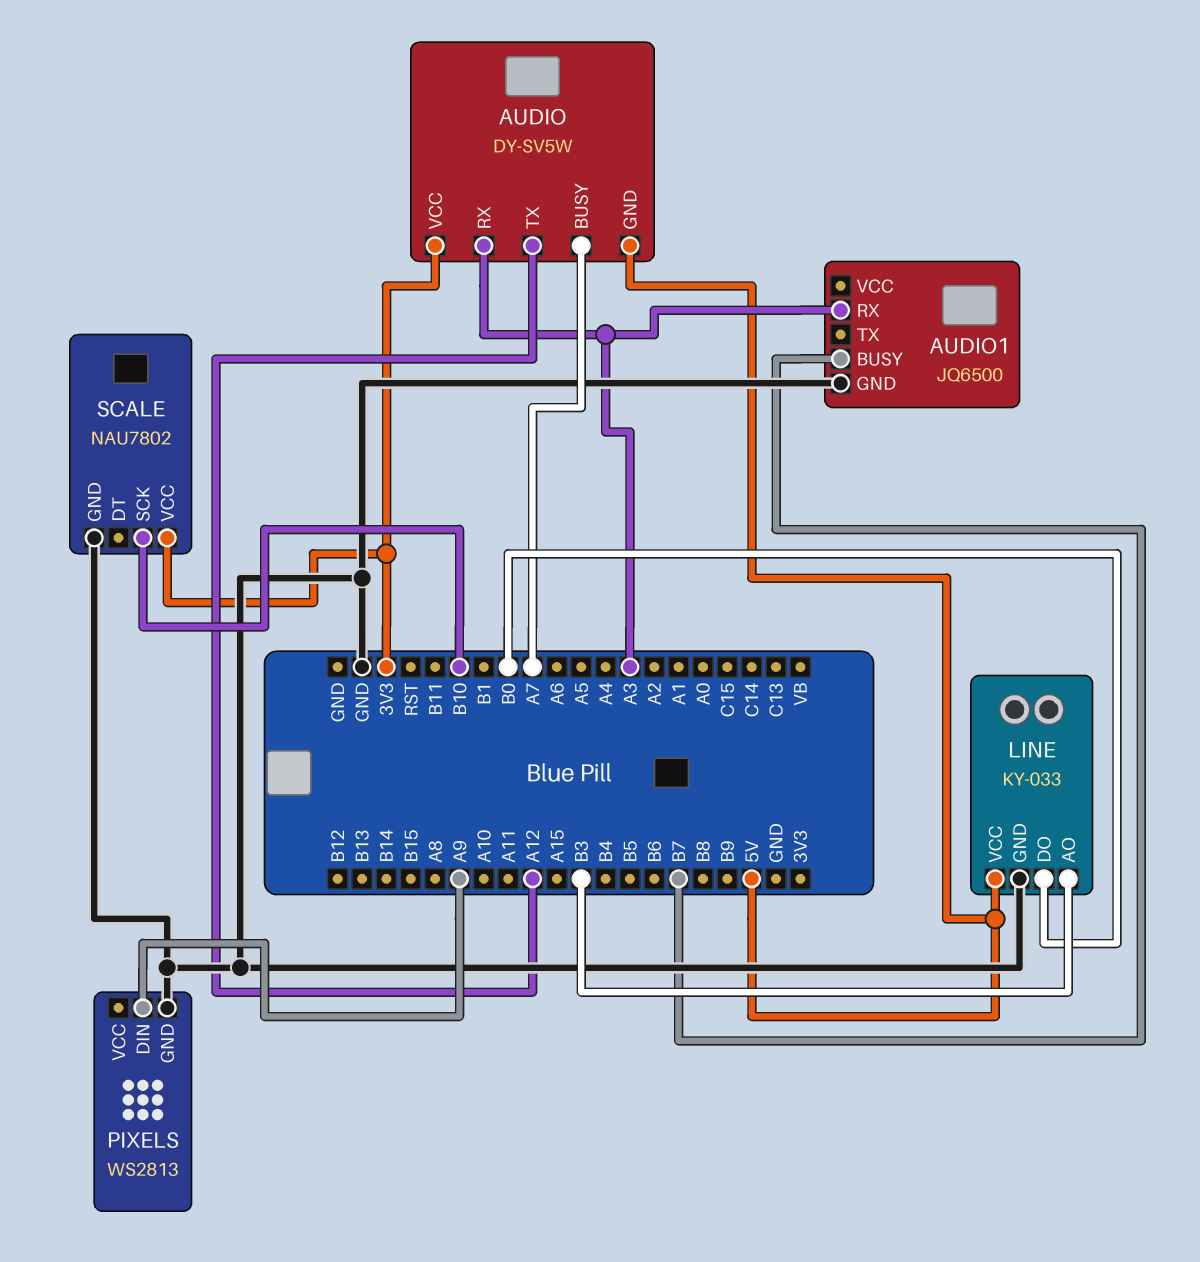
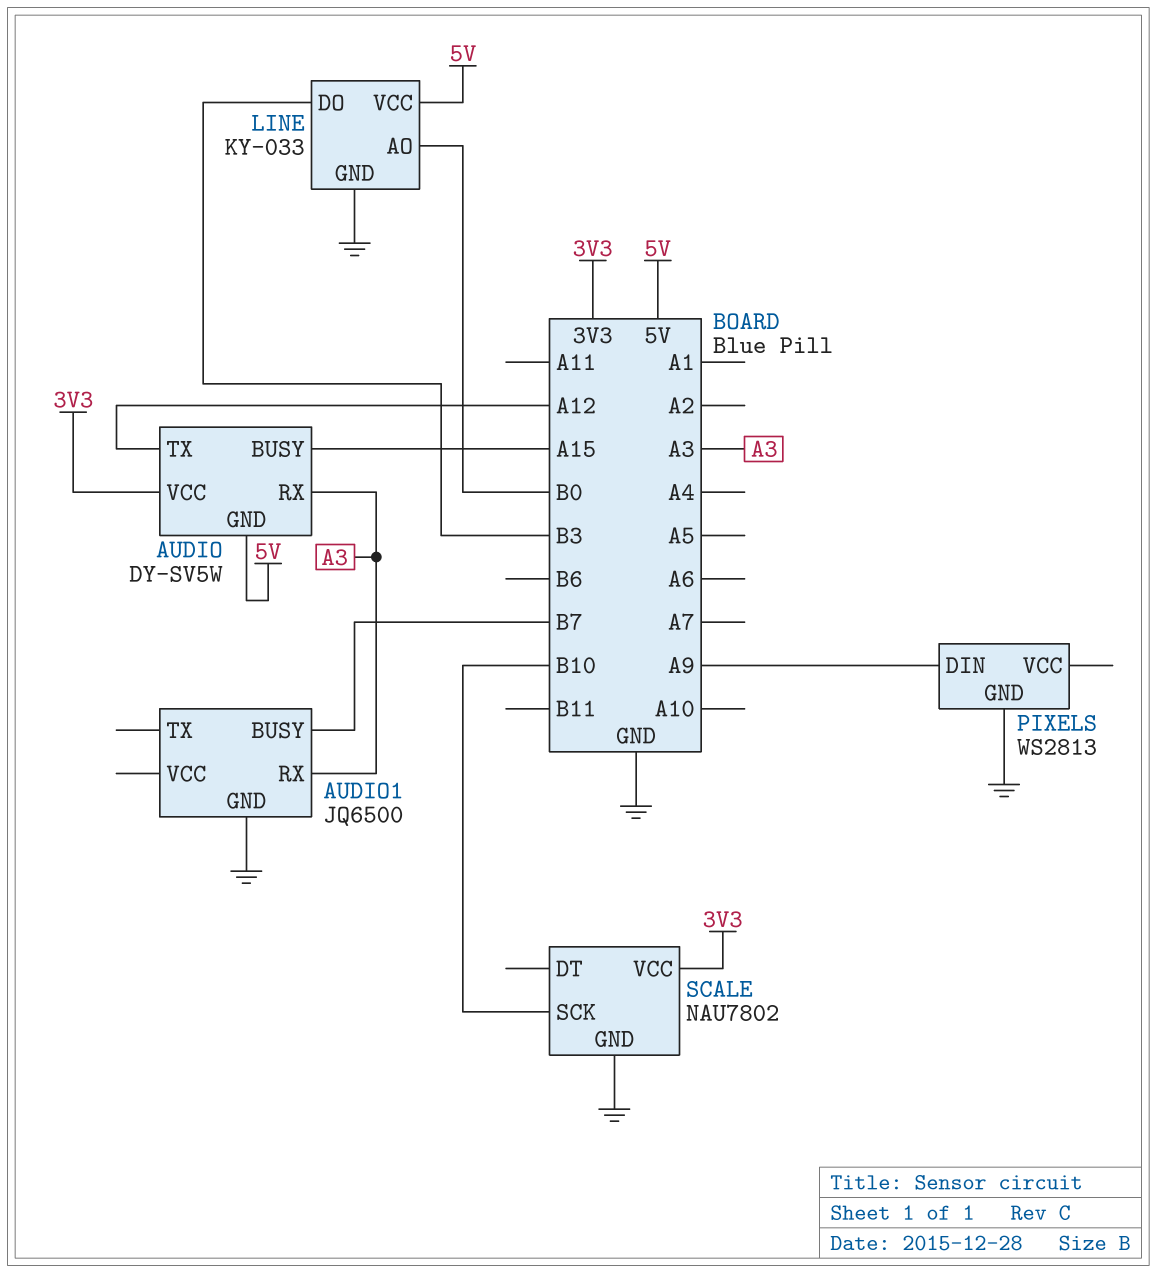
AUDIO pin BUSY: A7 -> A15
LINE pin AO: B3 -> B0
LINE pin DO: B0 -> B3

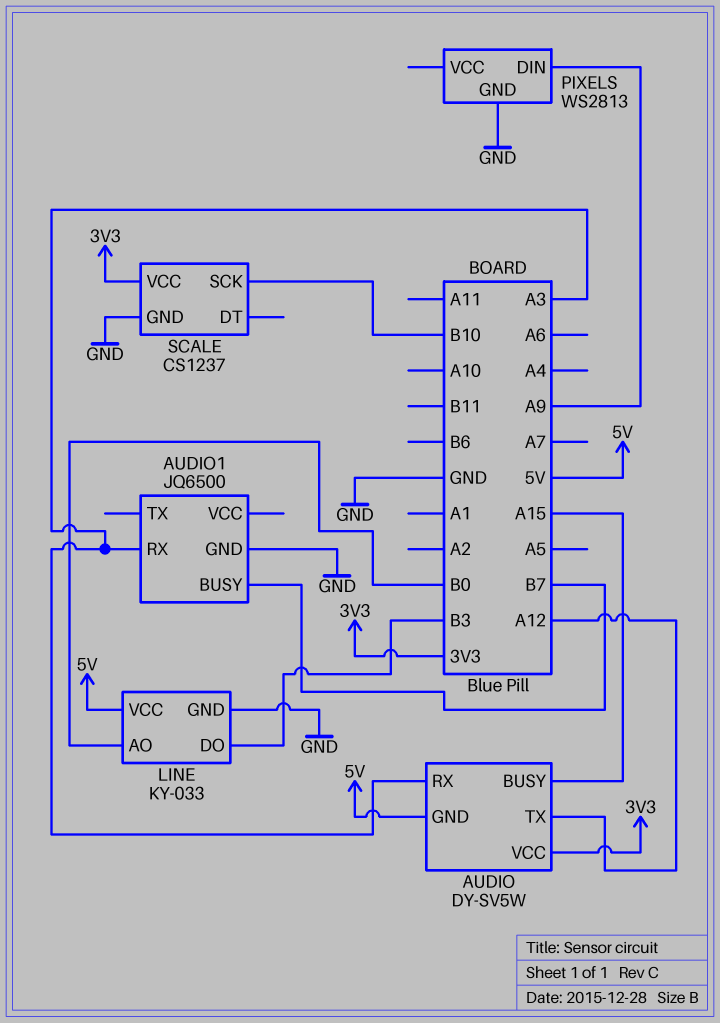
SCALE: NAU7802 -> CS1237

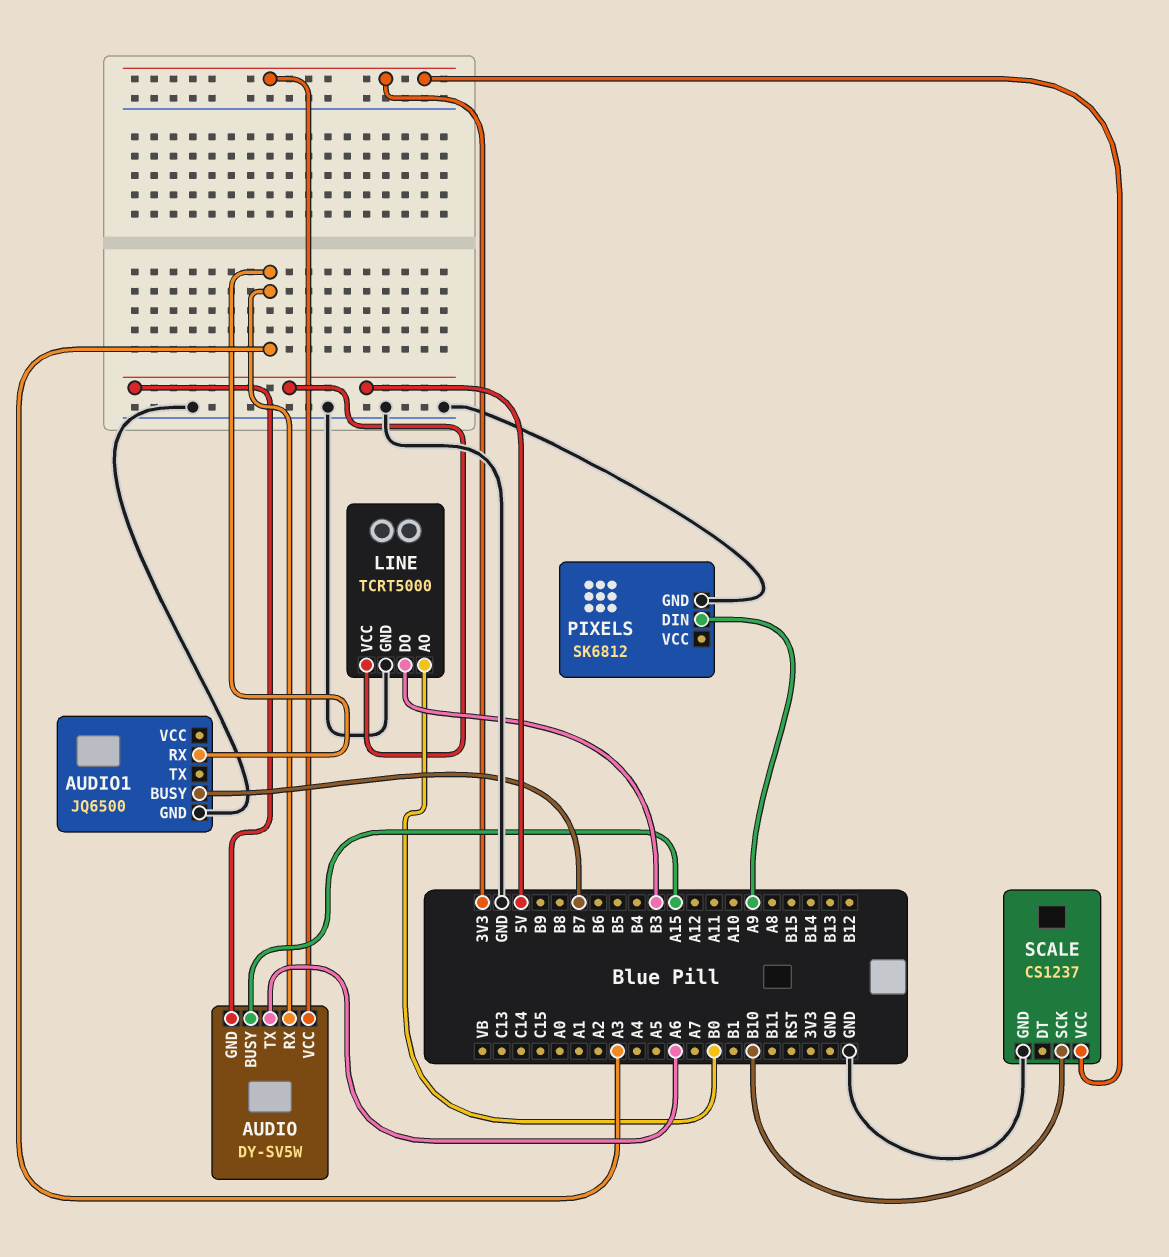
AUDIO pin TX: A12 -> A6
LINE: KY-033 -> TCRT5000
PIXELS: WS2813 -> SK6812

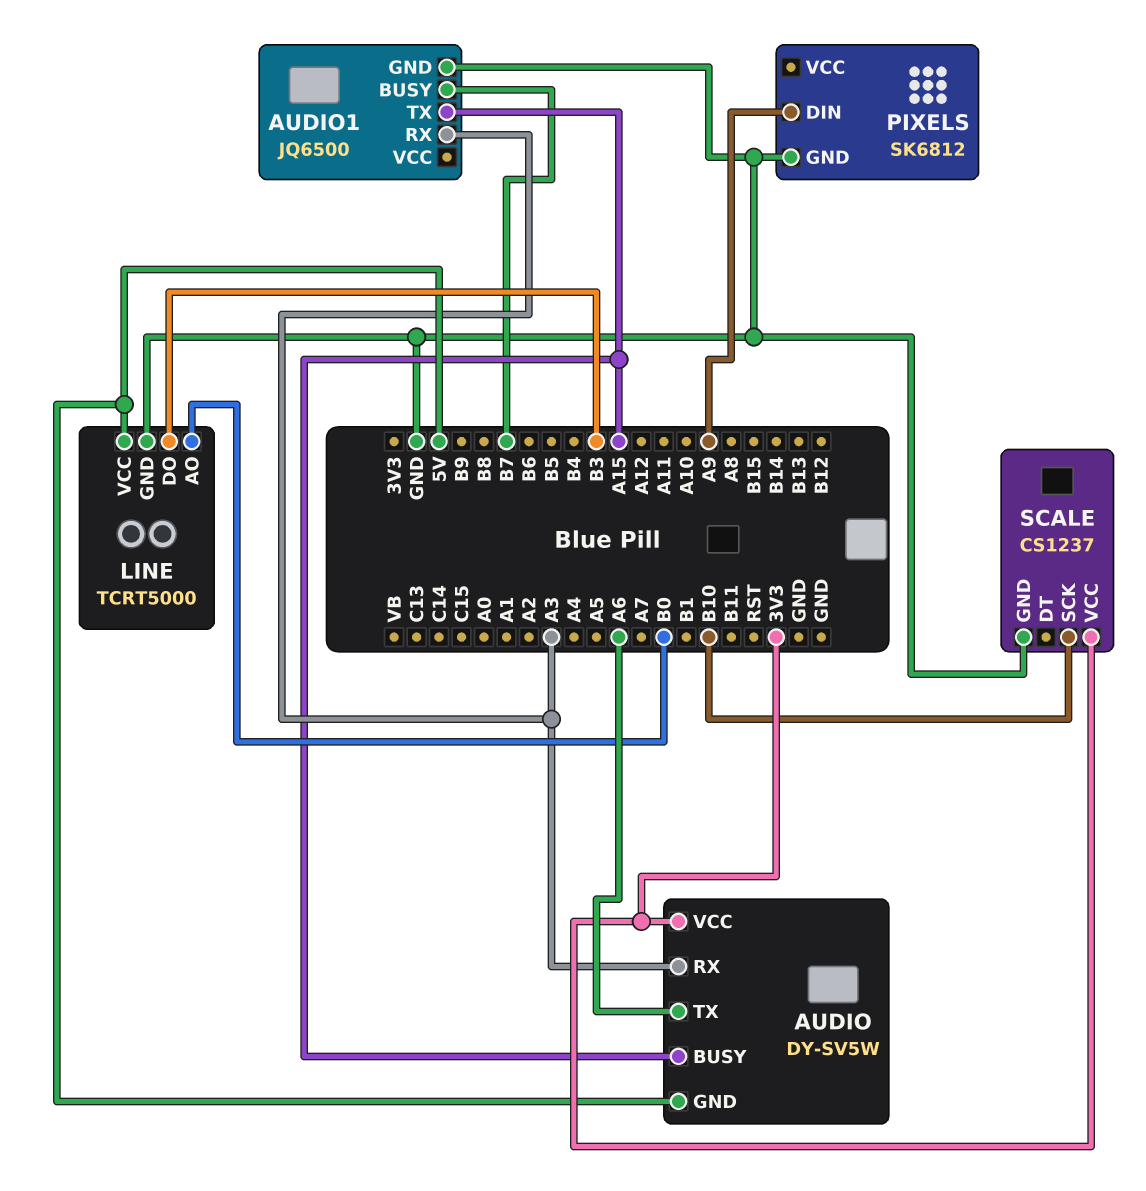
AUDIO1 pin TX: none -> A15

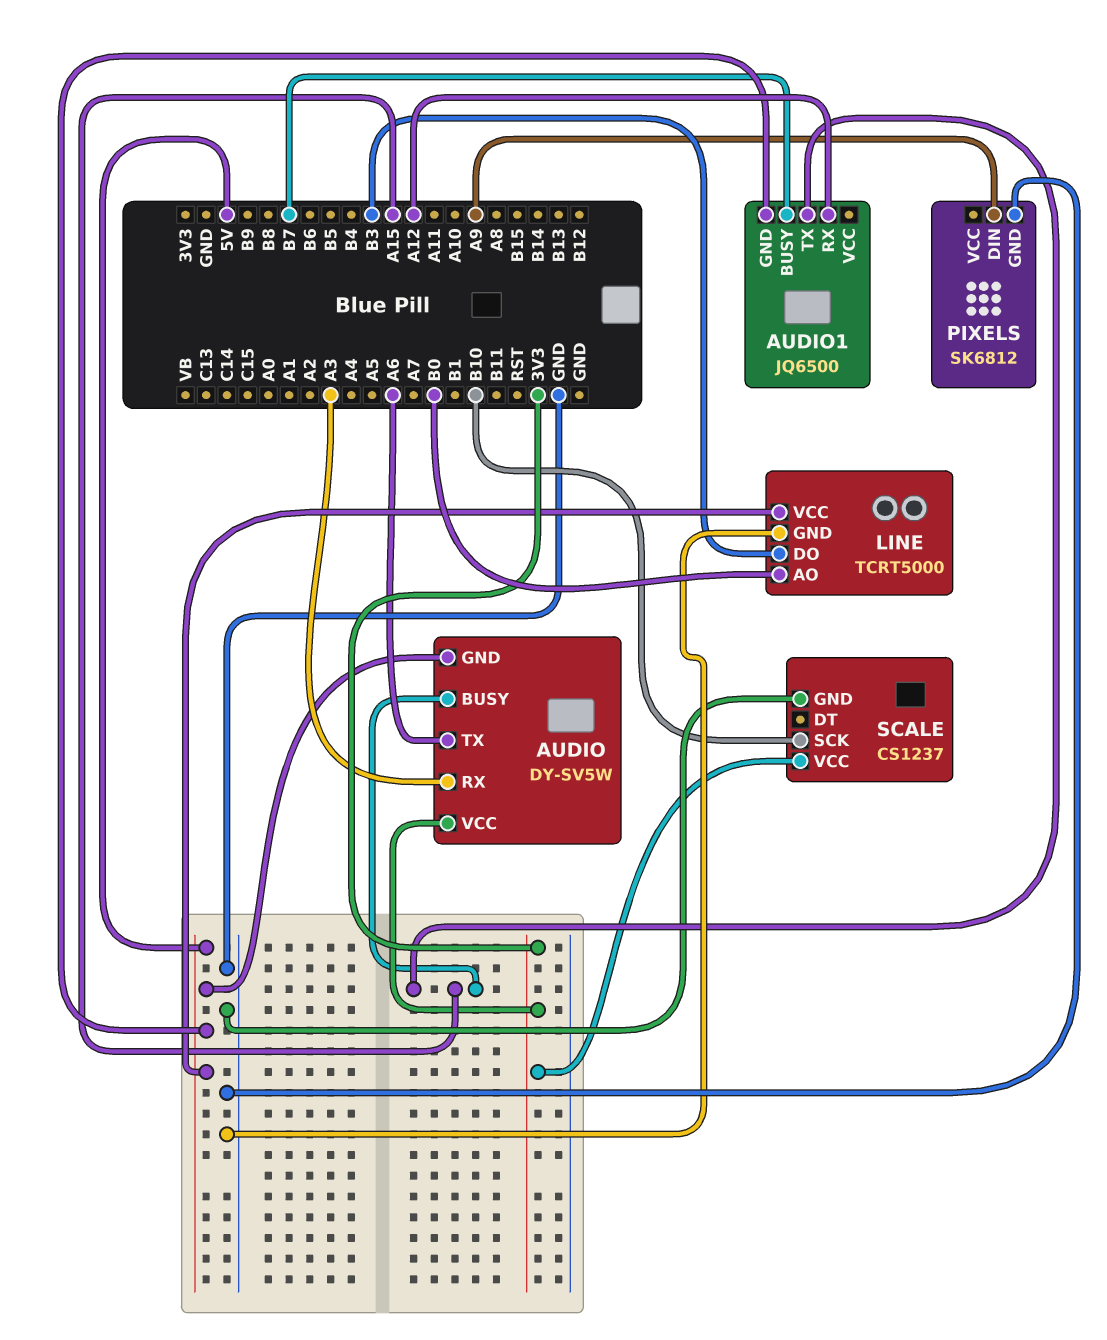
AUDIO1 pin GND: GND -> 5V
AUDIO1 pin RX: A3 -> A12

